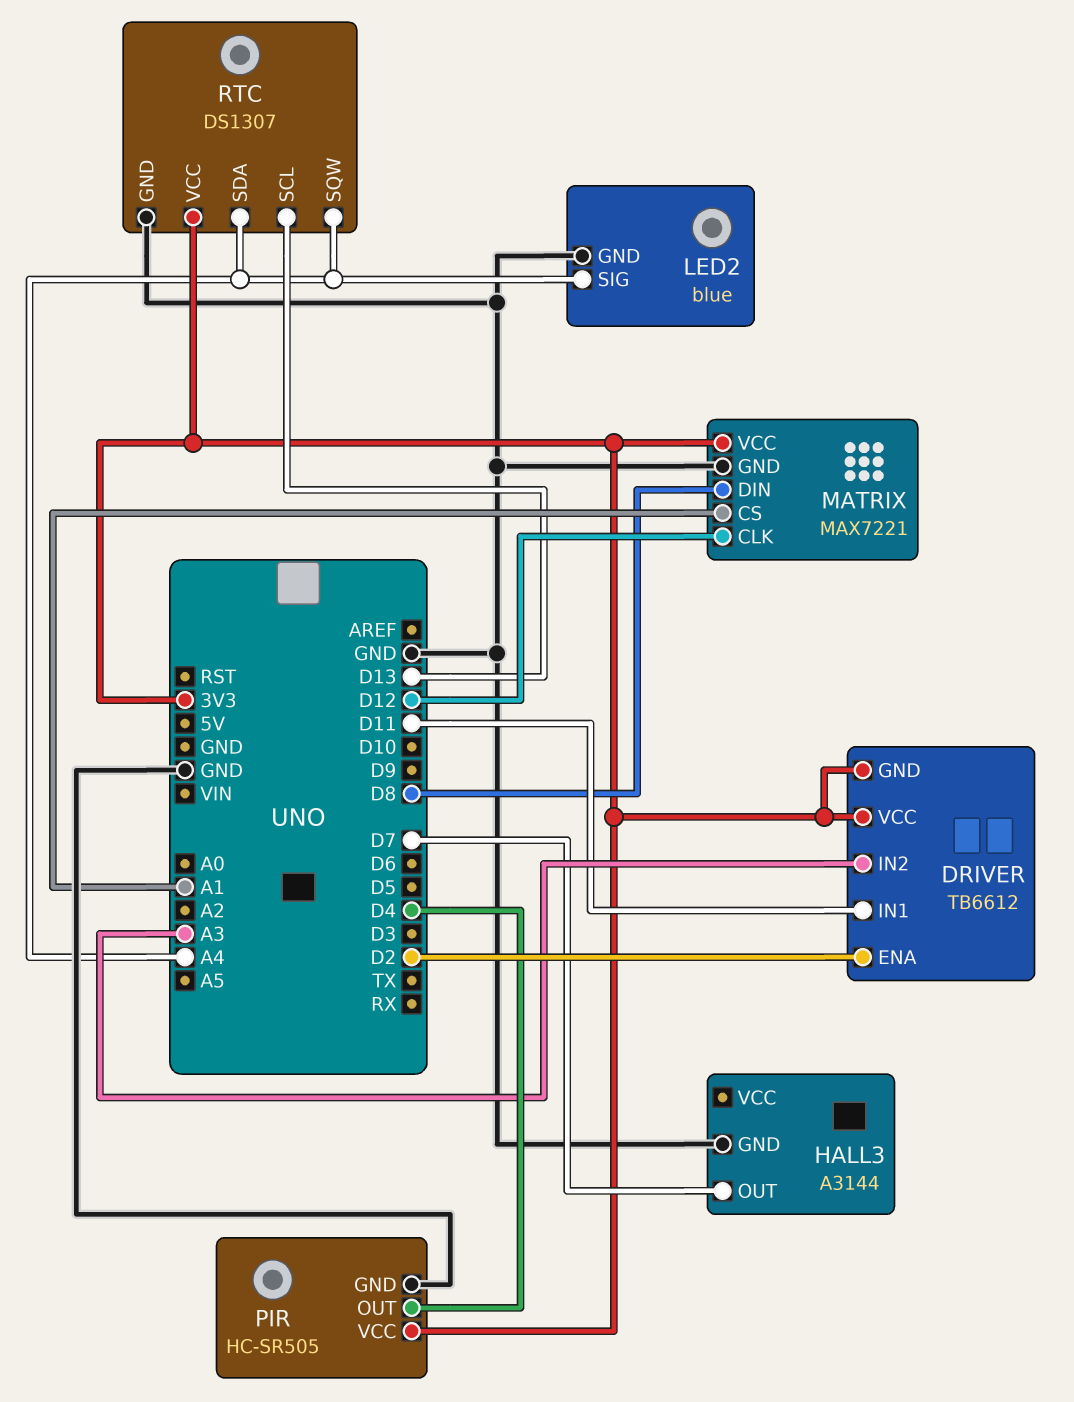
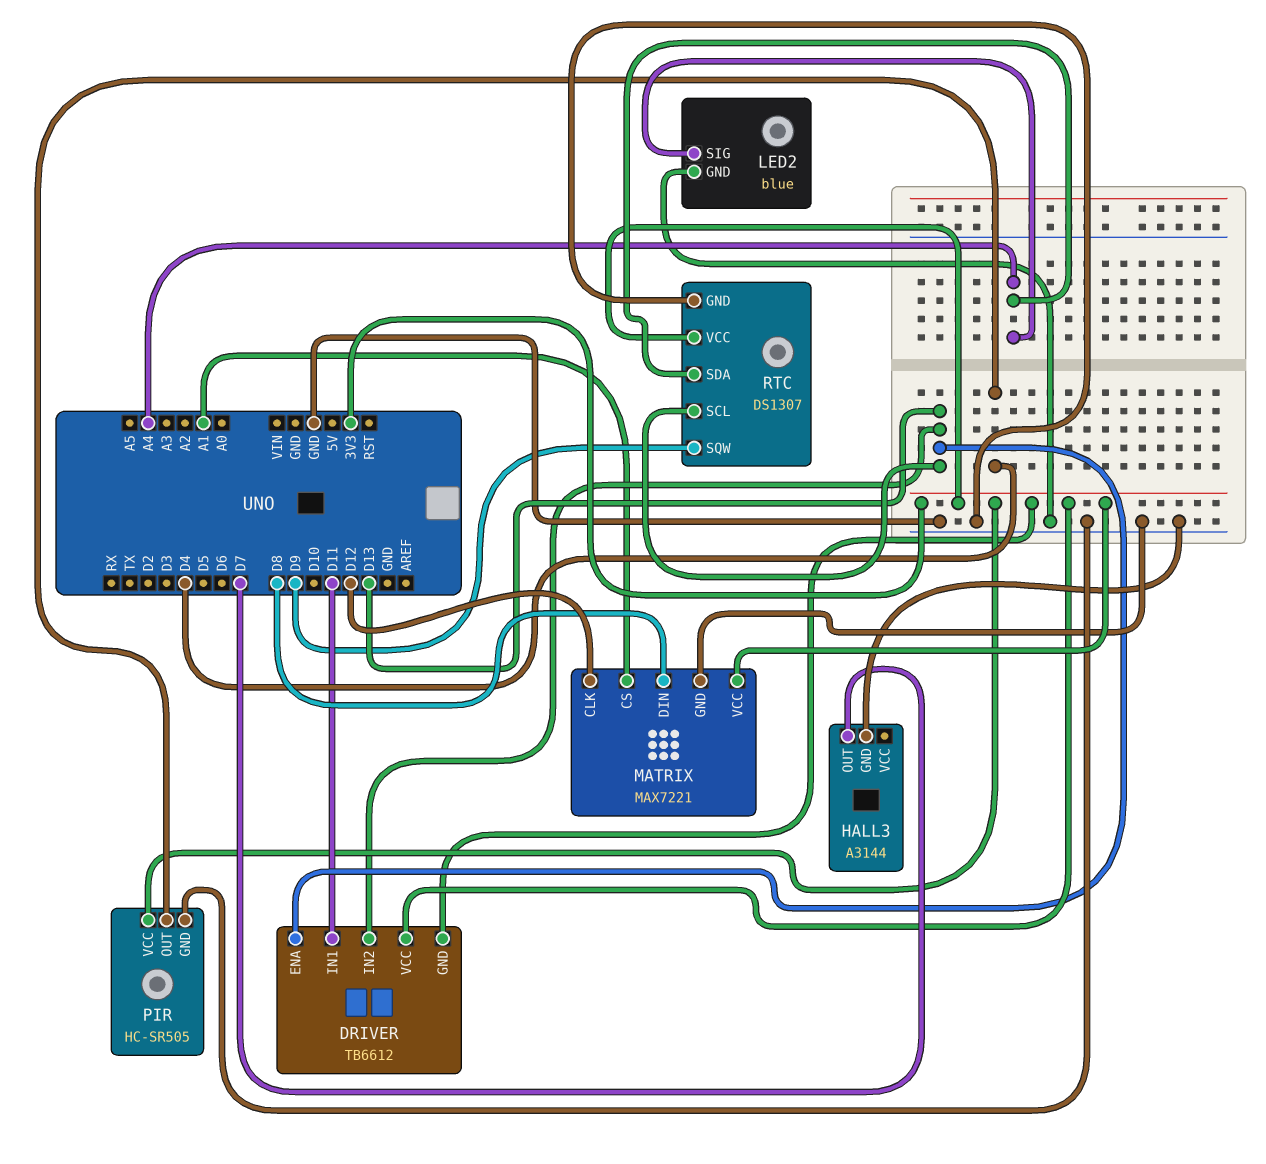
DRIVER pin ENA: D2 -> D13
DRIVER pin IN2: A3 -> D13
RTC pin SQW: A4 -> D9

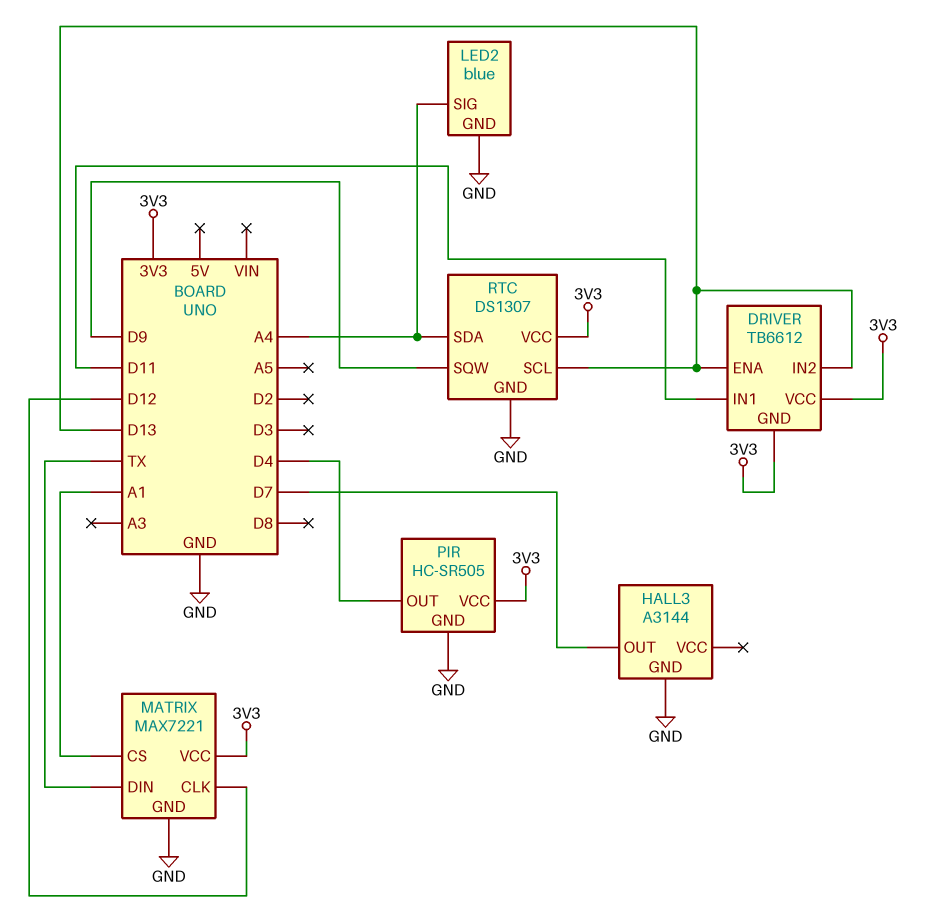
MATRIX pin DIN: D8 -> TX

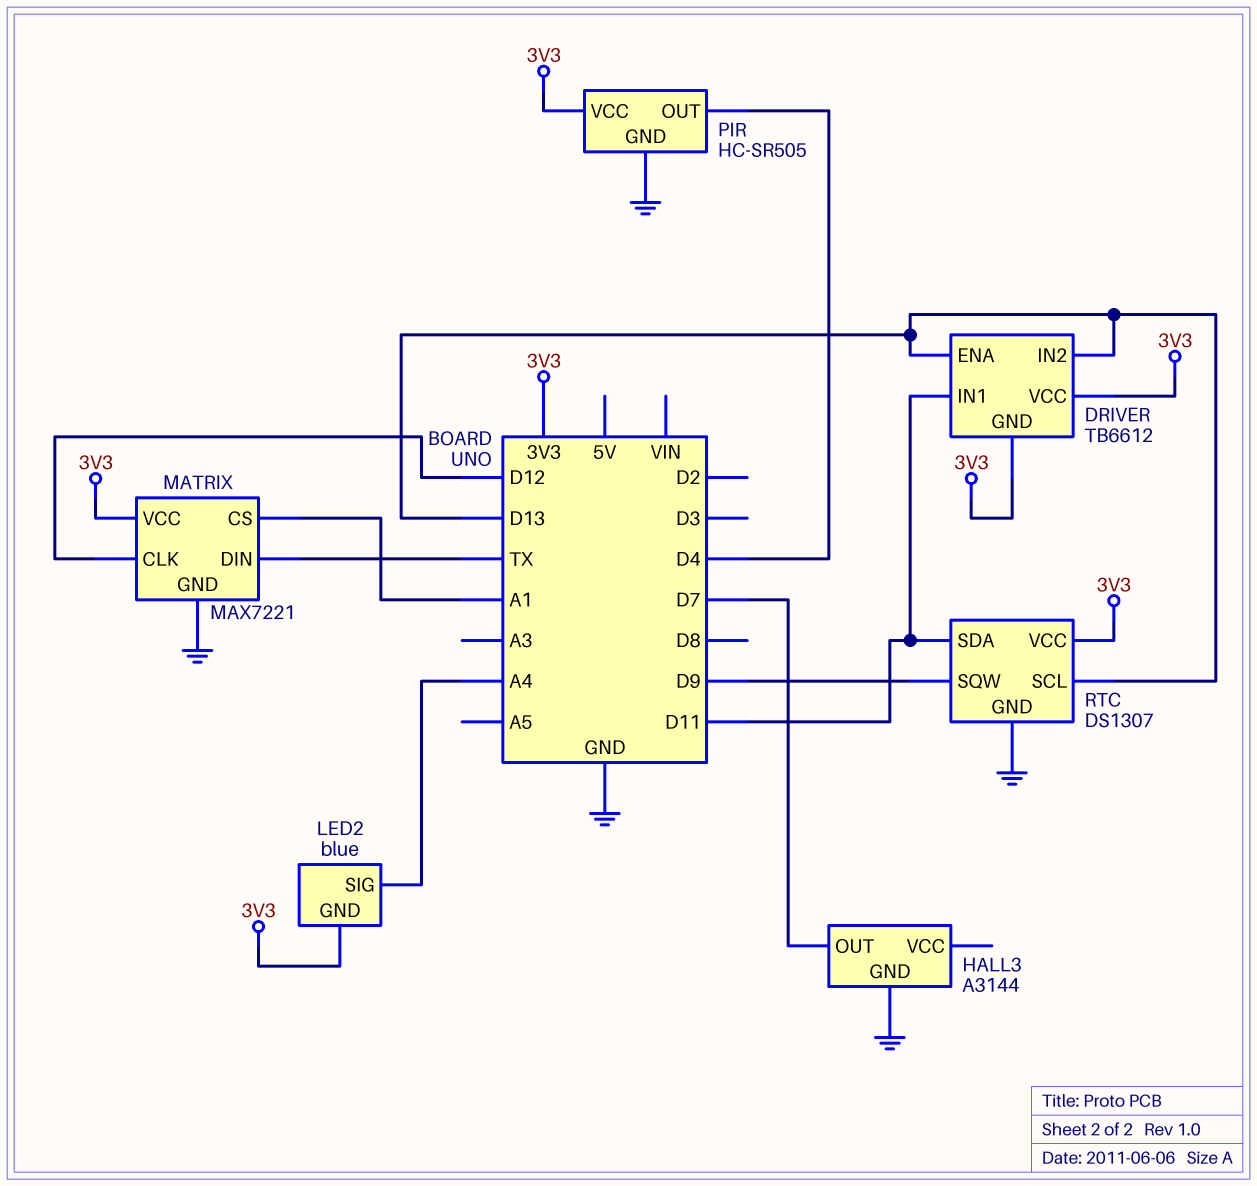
LED2 pin GND: GND -> 3V3
RTC pin SDA: A4 -> D11

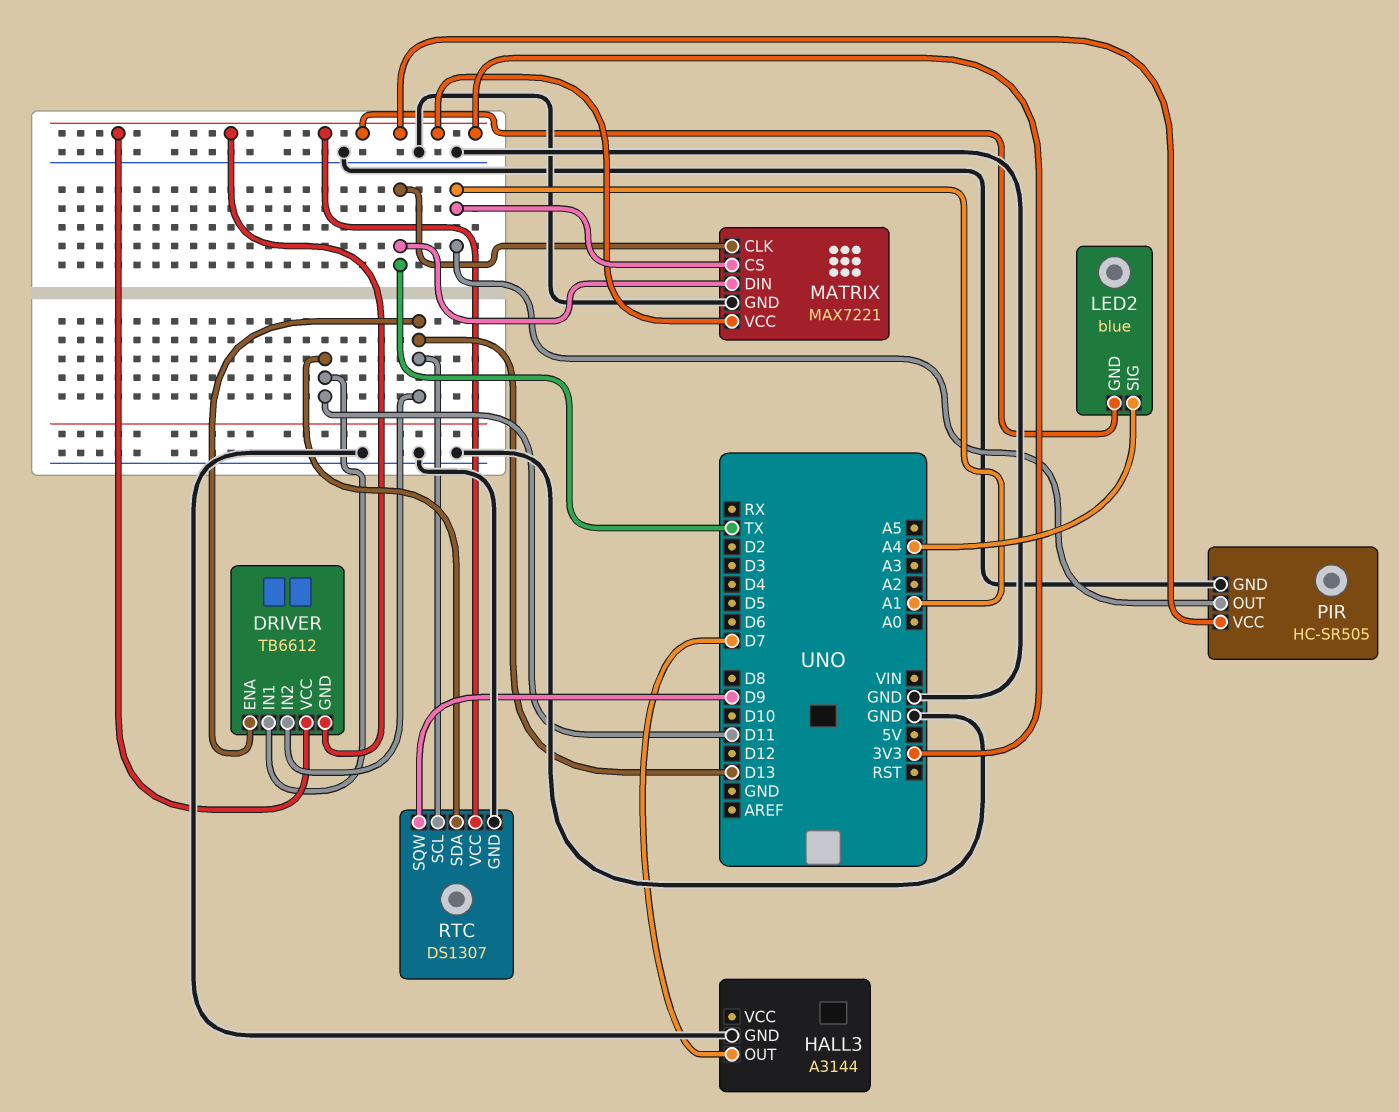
MATRIX pin CLK: D12 -> TX
PIR pin OUT: D4 -> A1

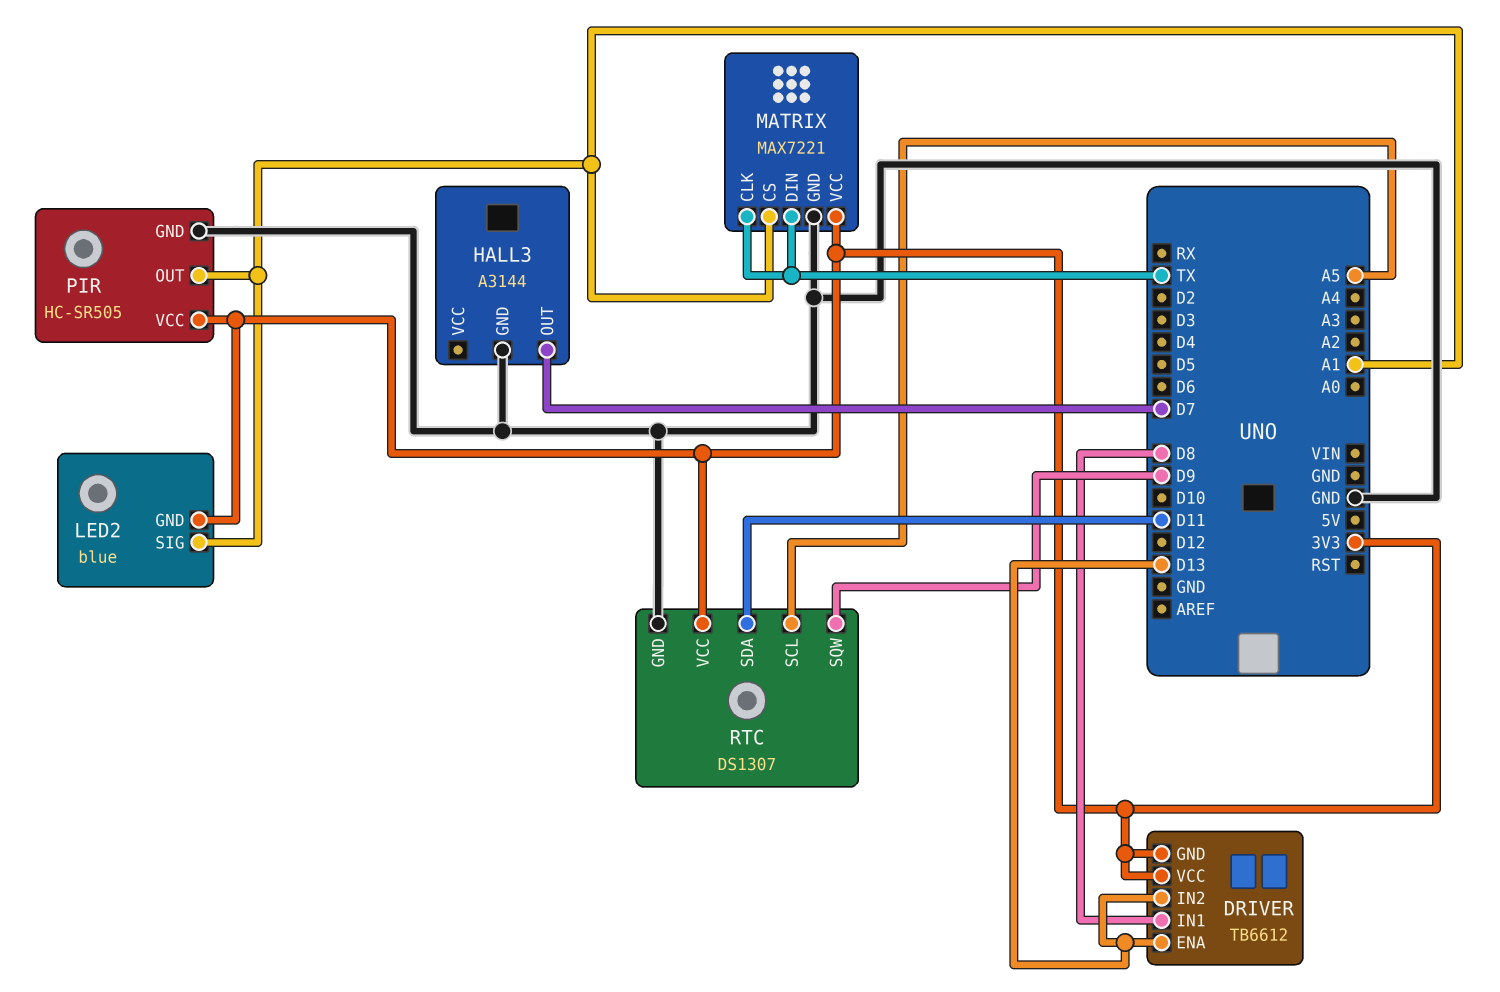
DRIVER pin IN1: D11 -> D8
LED2 pin SIG: A4 -> A1
RTC pin SCL: D13 -> A5

